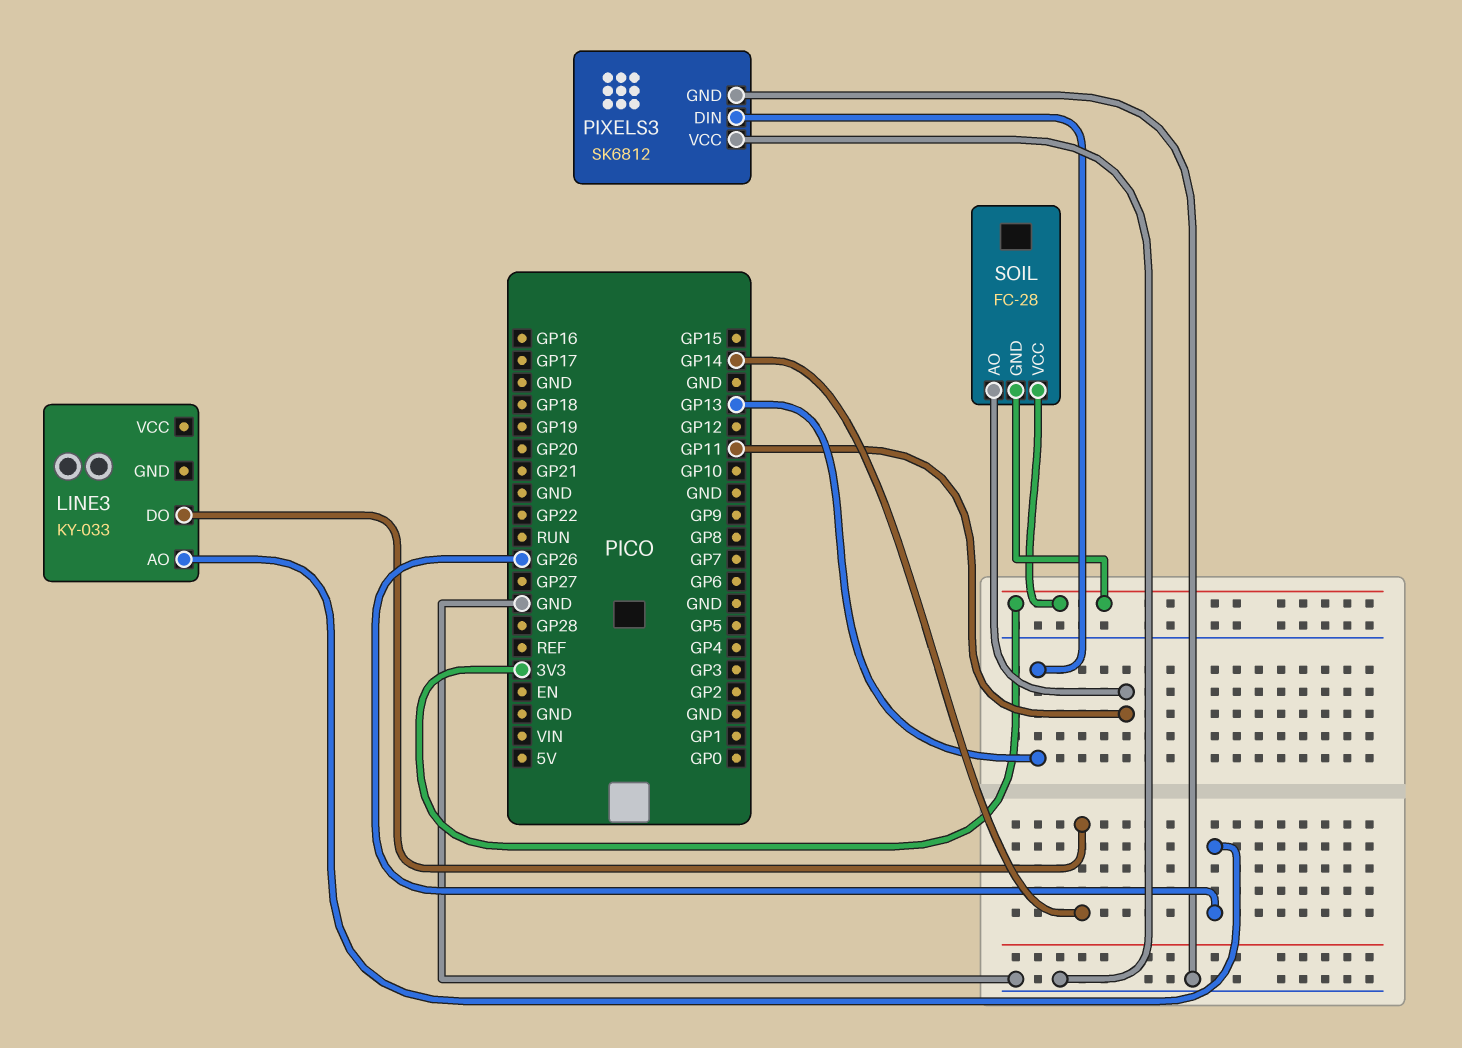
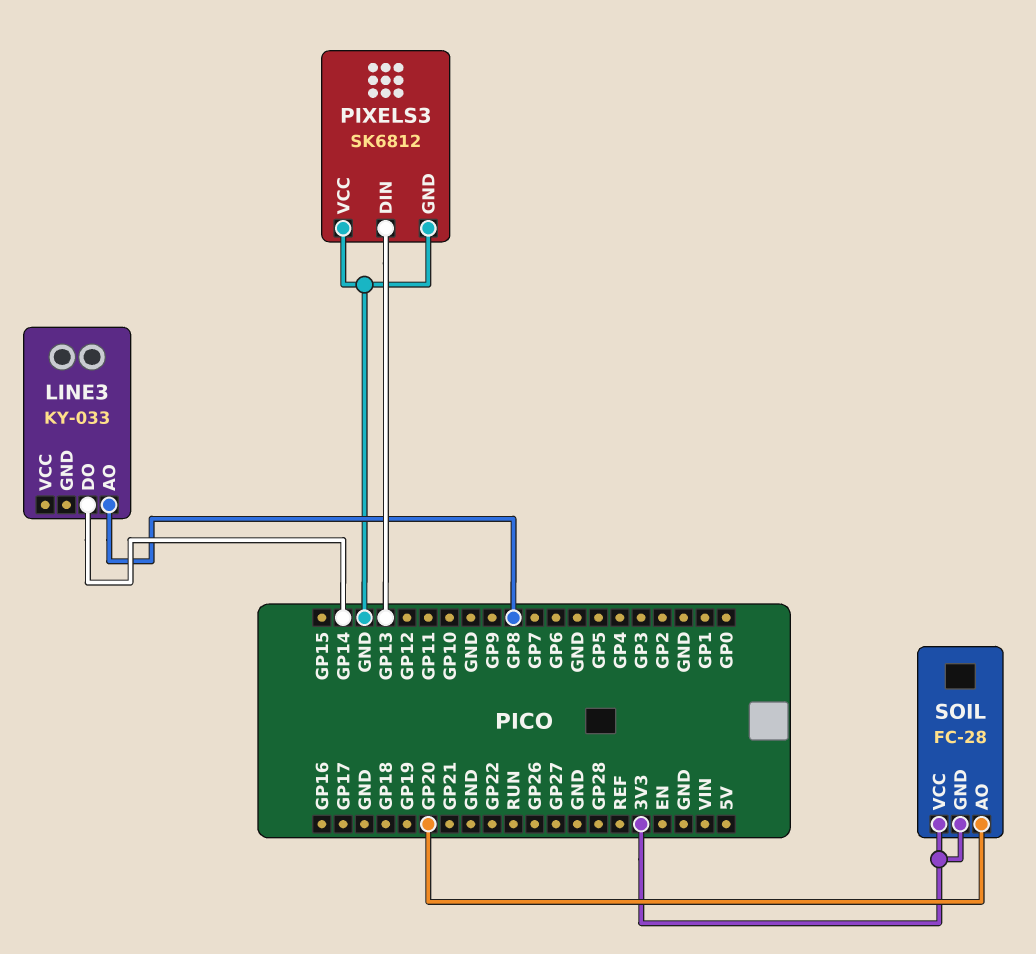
LINE3 pin AO: GP26 -> GP8
SOIL pin AO: GP11 -> GP20

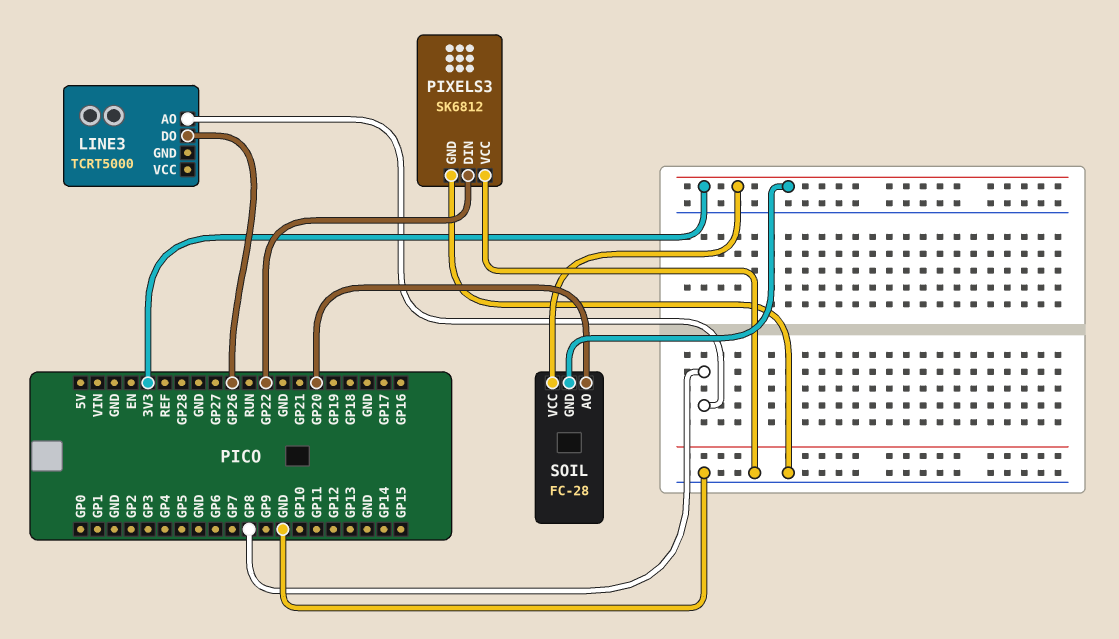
LINE3: KY-033 -> TCRT5000
LINE3 pin DO: GP14 -> GP26
PIXELS3 pin DIN: GP13 -> GP22

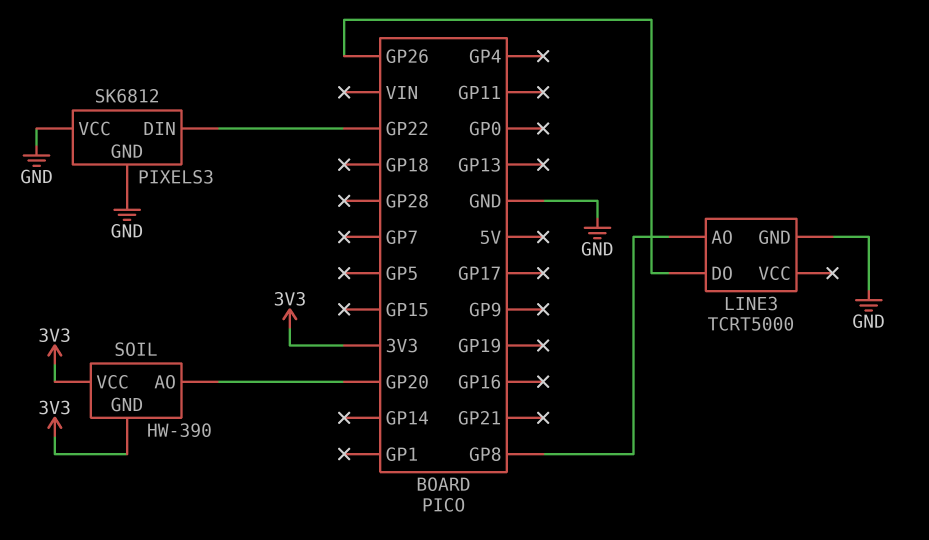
LINE3 pin GND: none -> GND
SOIL: FC-28 -> HW-390

